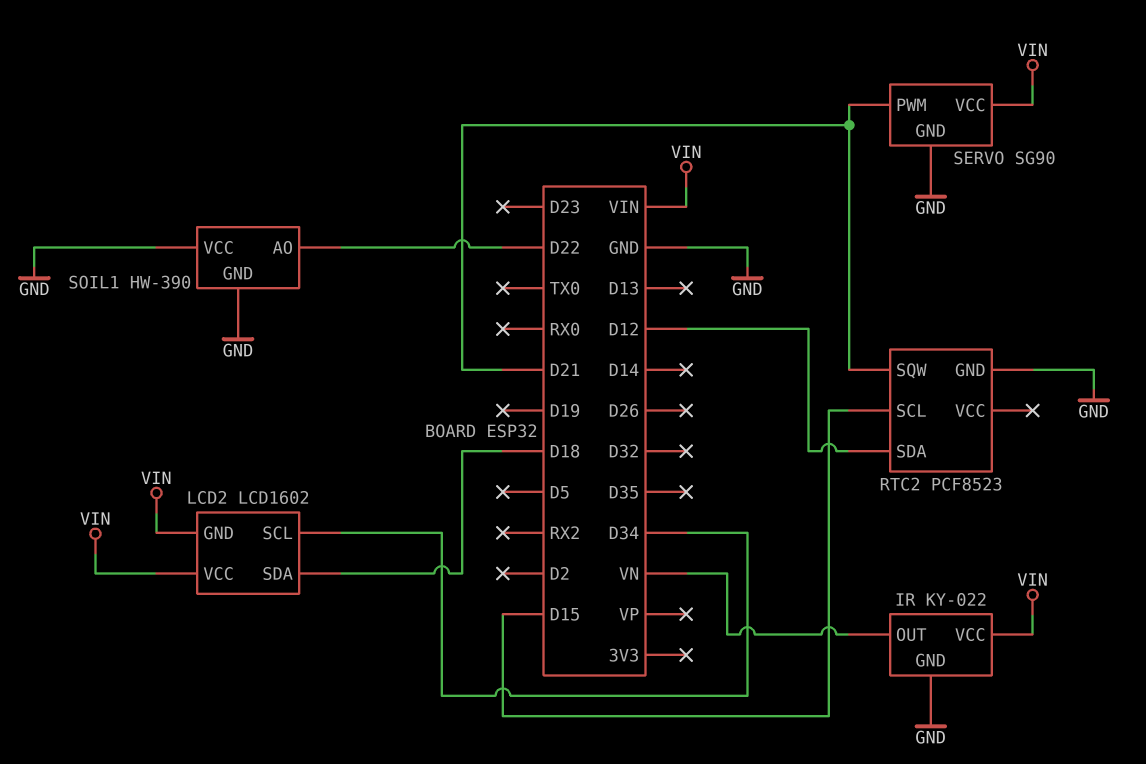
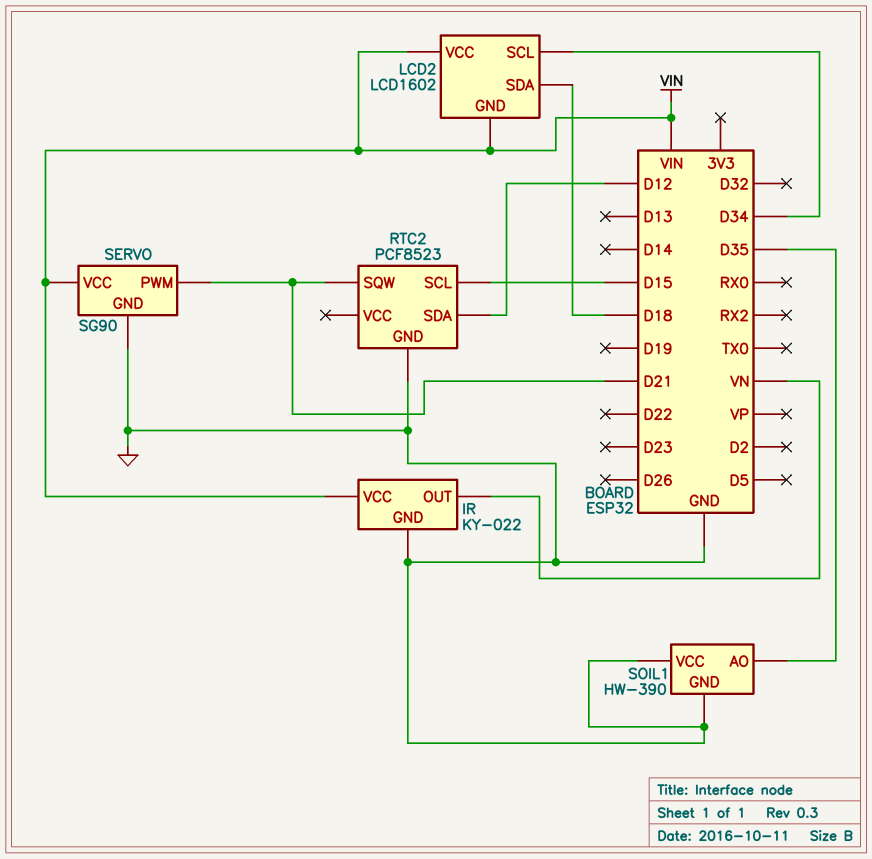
SOIL1 pin AO: D22 -> D35

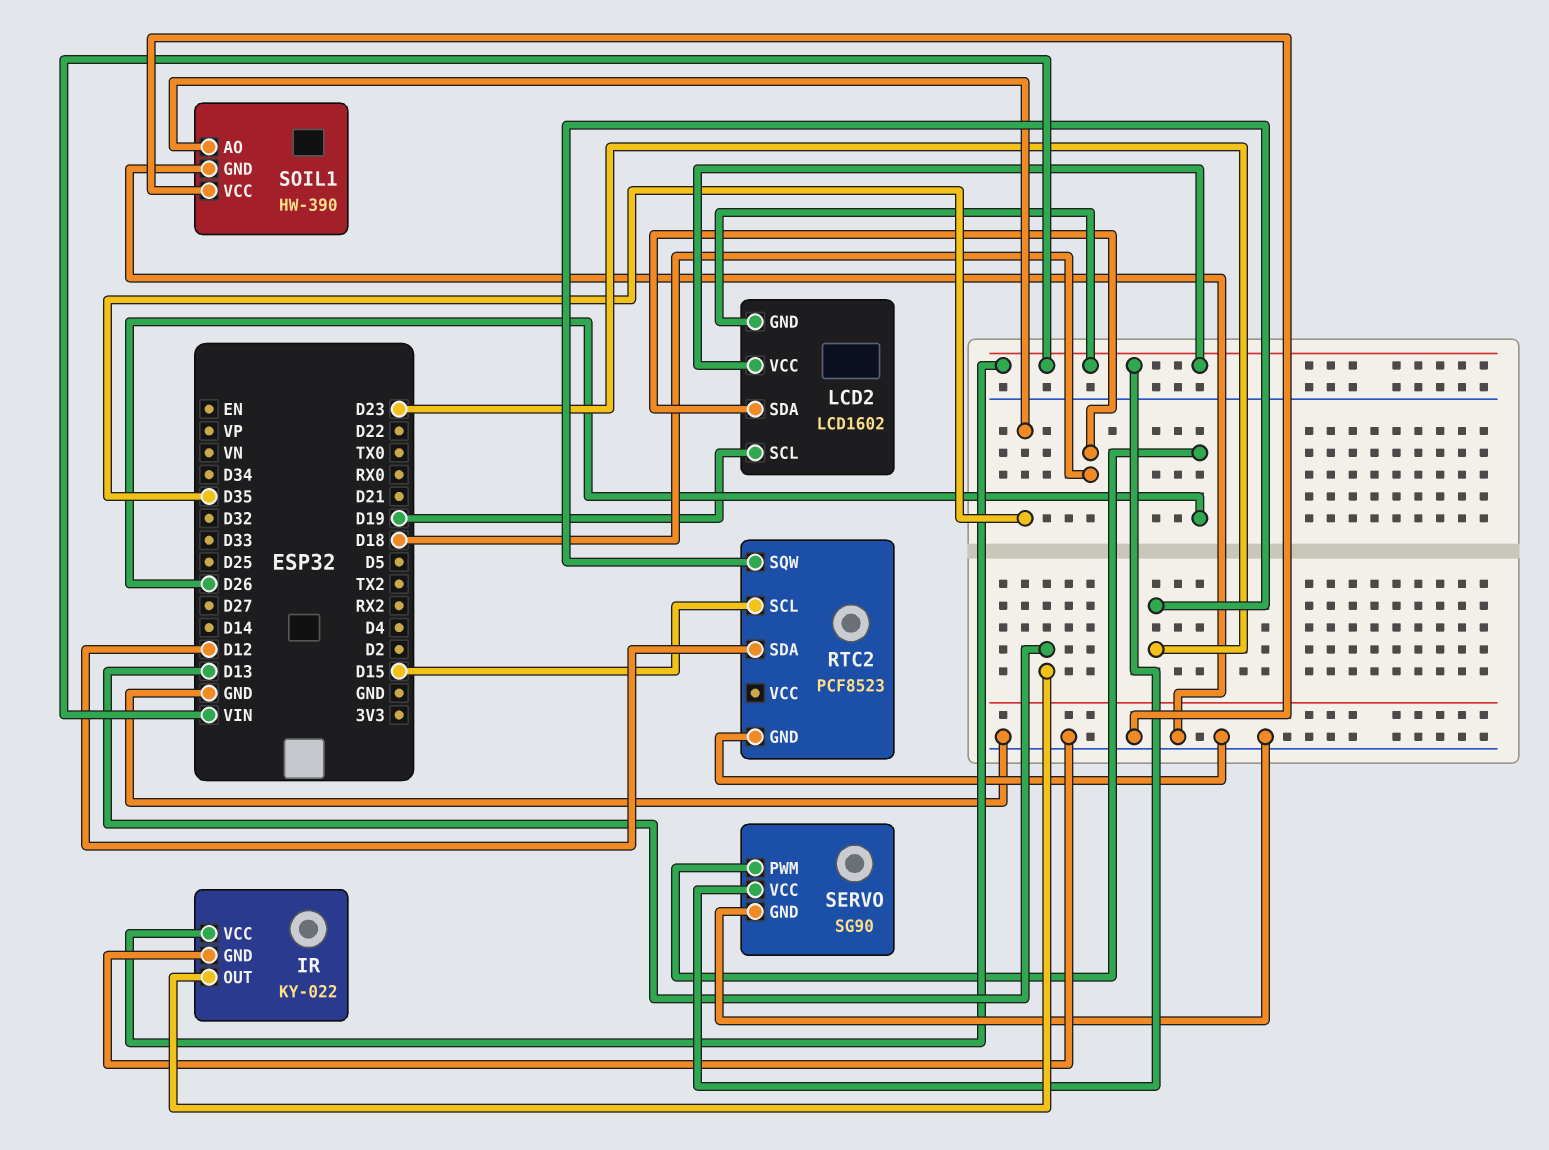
IR pin OUT: VN -> D13
LCD2 pin SCL: D34 -> D19
RTC2 pin SQW: D21 -> D23
SERVO pin PWM: D21 -> D26

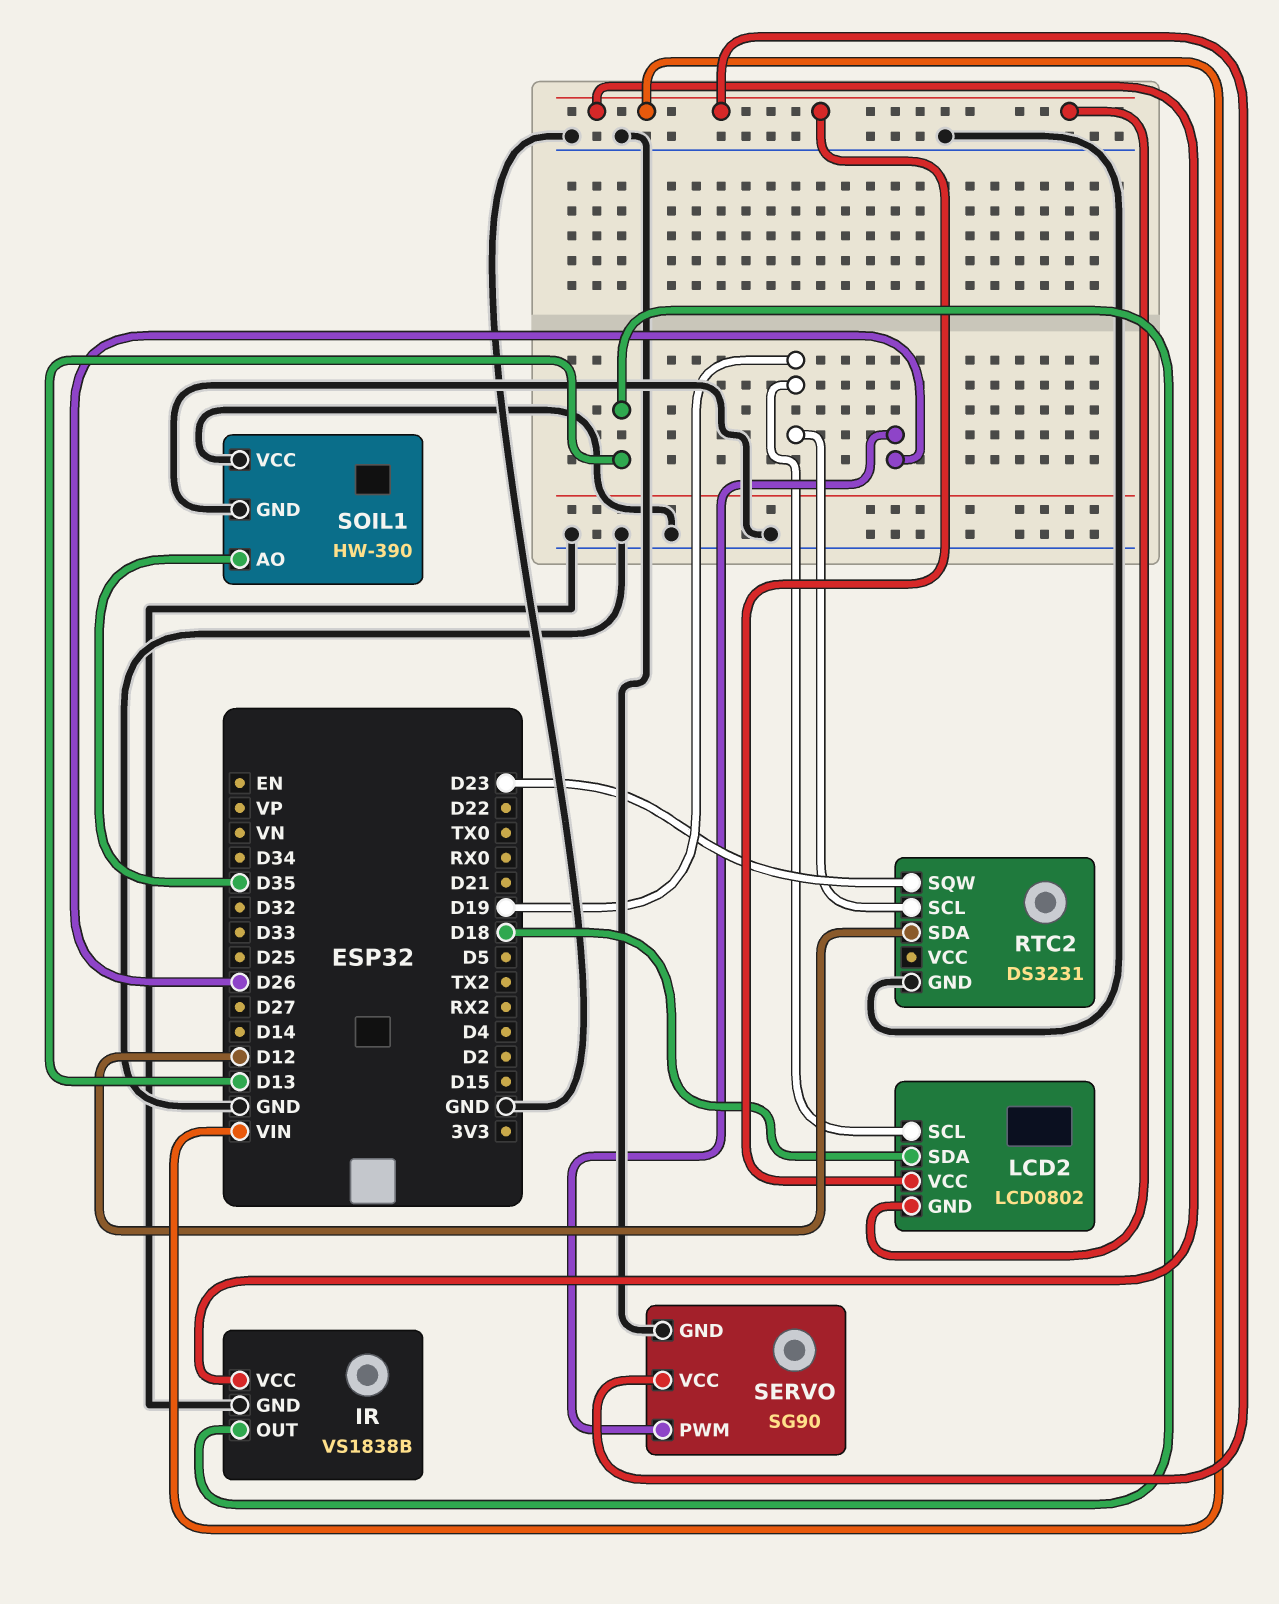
IR: KY-022 -> VS1838B
LCD2: LCD1602 -> LCD0802
RTC2: PCF8523 -> DS3231
RTC2 pin SCL: D15 -> D19

